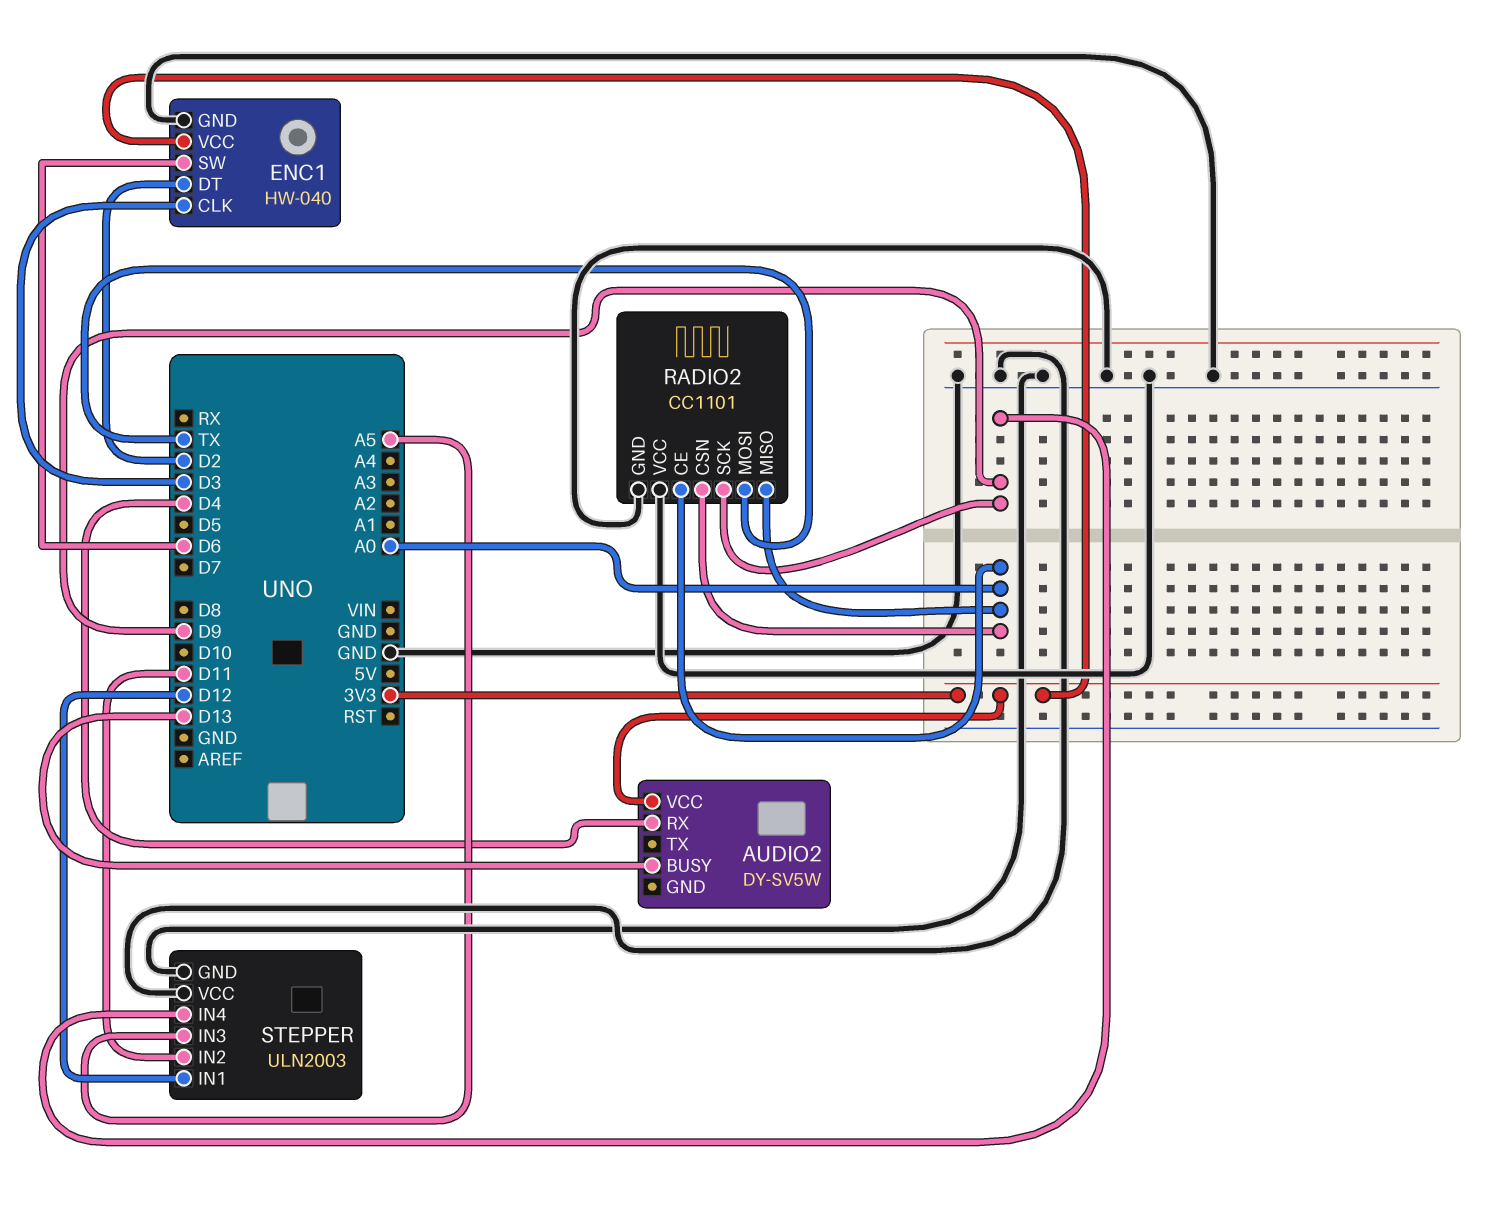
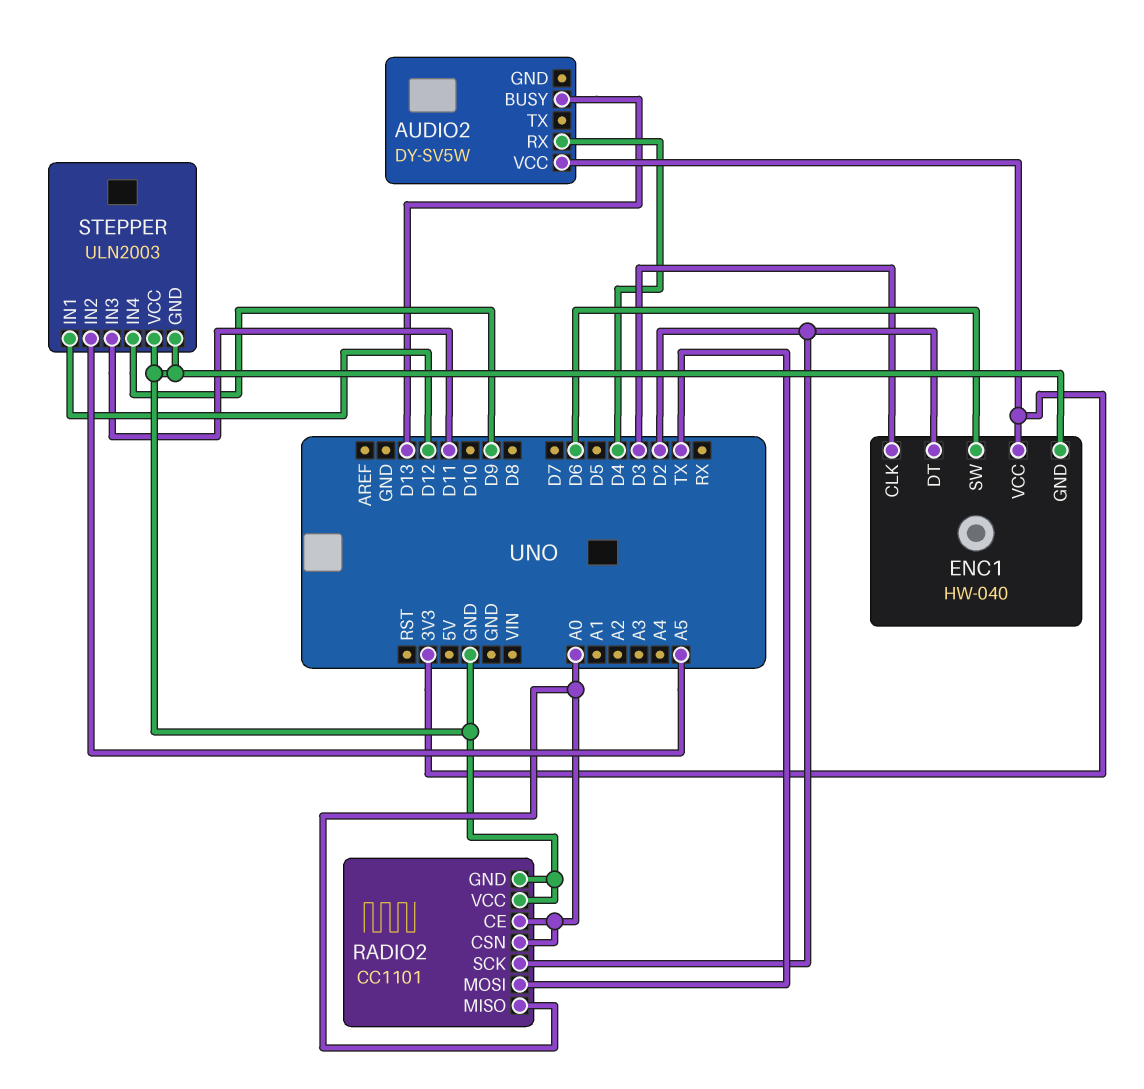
RADIO2 pin SCK: D9 -> D2
STEPPER pin IN2: D11 -> A5
STEPPER pin IN3: A5 -> D11

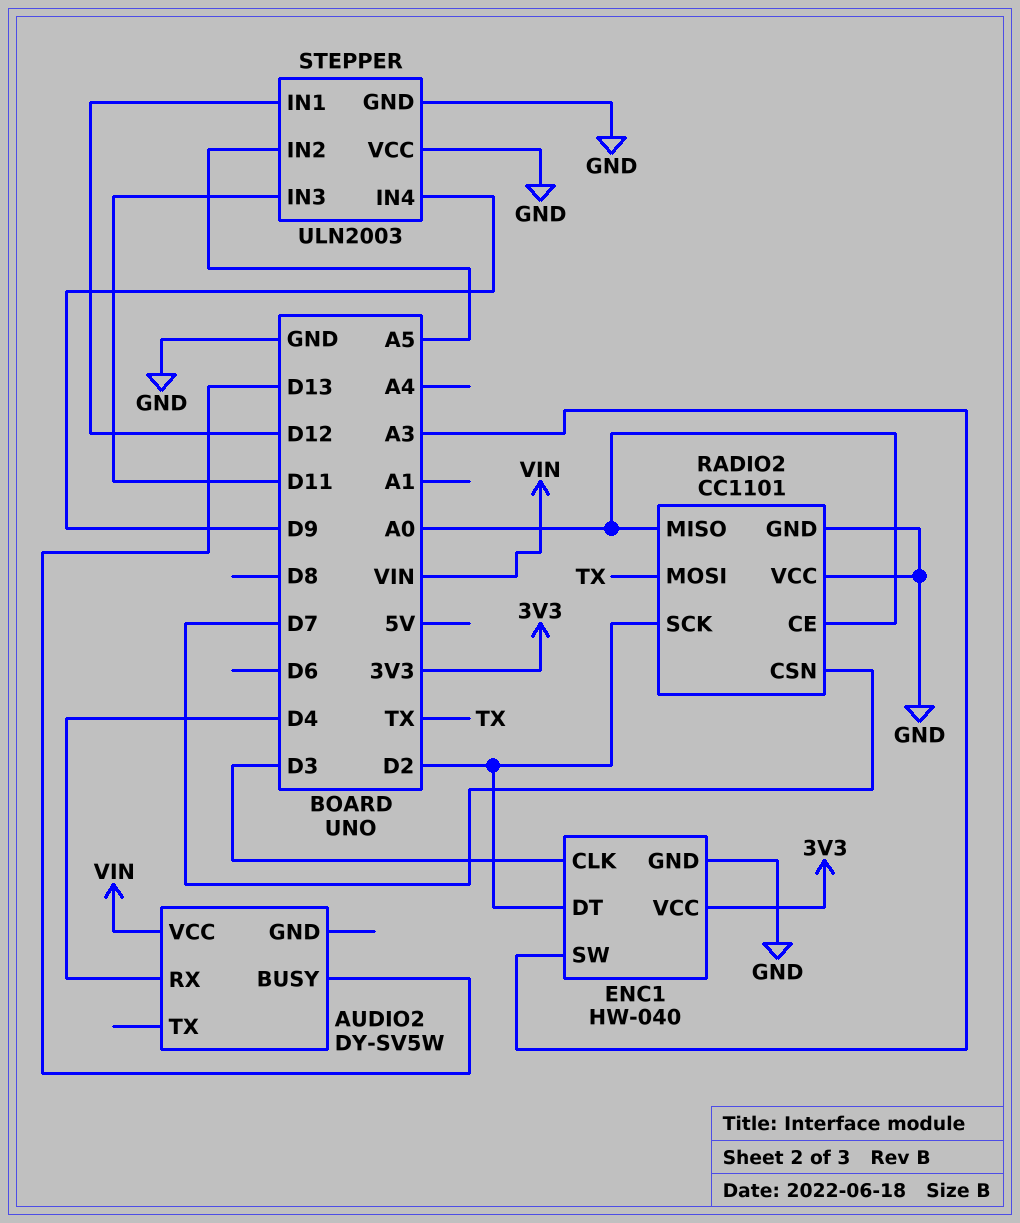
AUDIO2 pin VCC: 3V3 -> VIN
ENC1 pin SW: D6 -> A3
RADIO2 pin CSN: A0 -> D7

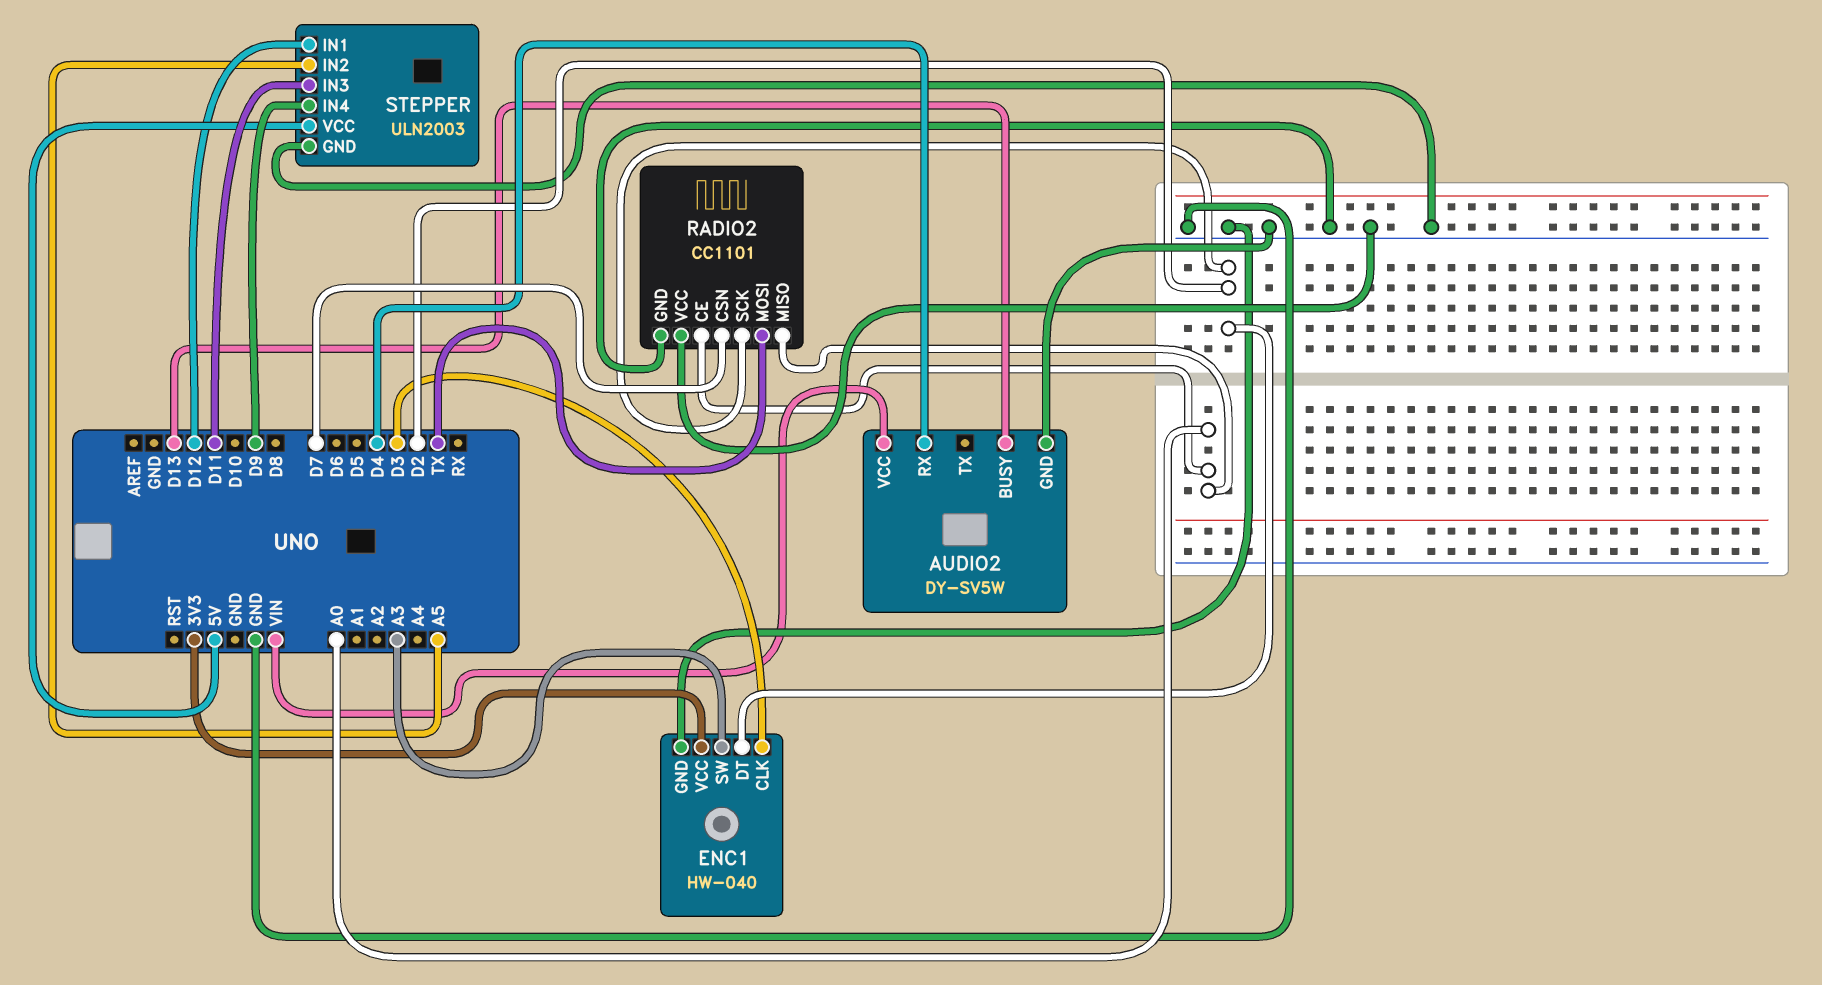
AUDIO2 pin GND: none -> GND
STEPPER pin VCC: GND -> 5V

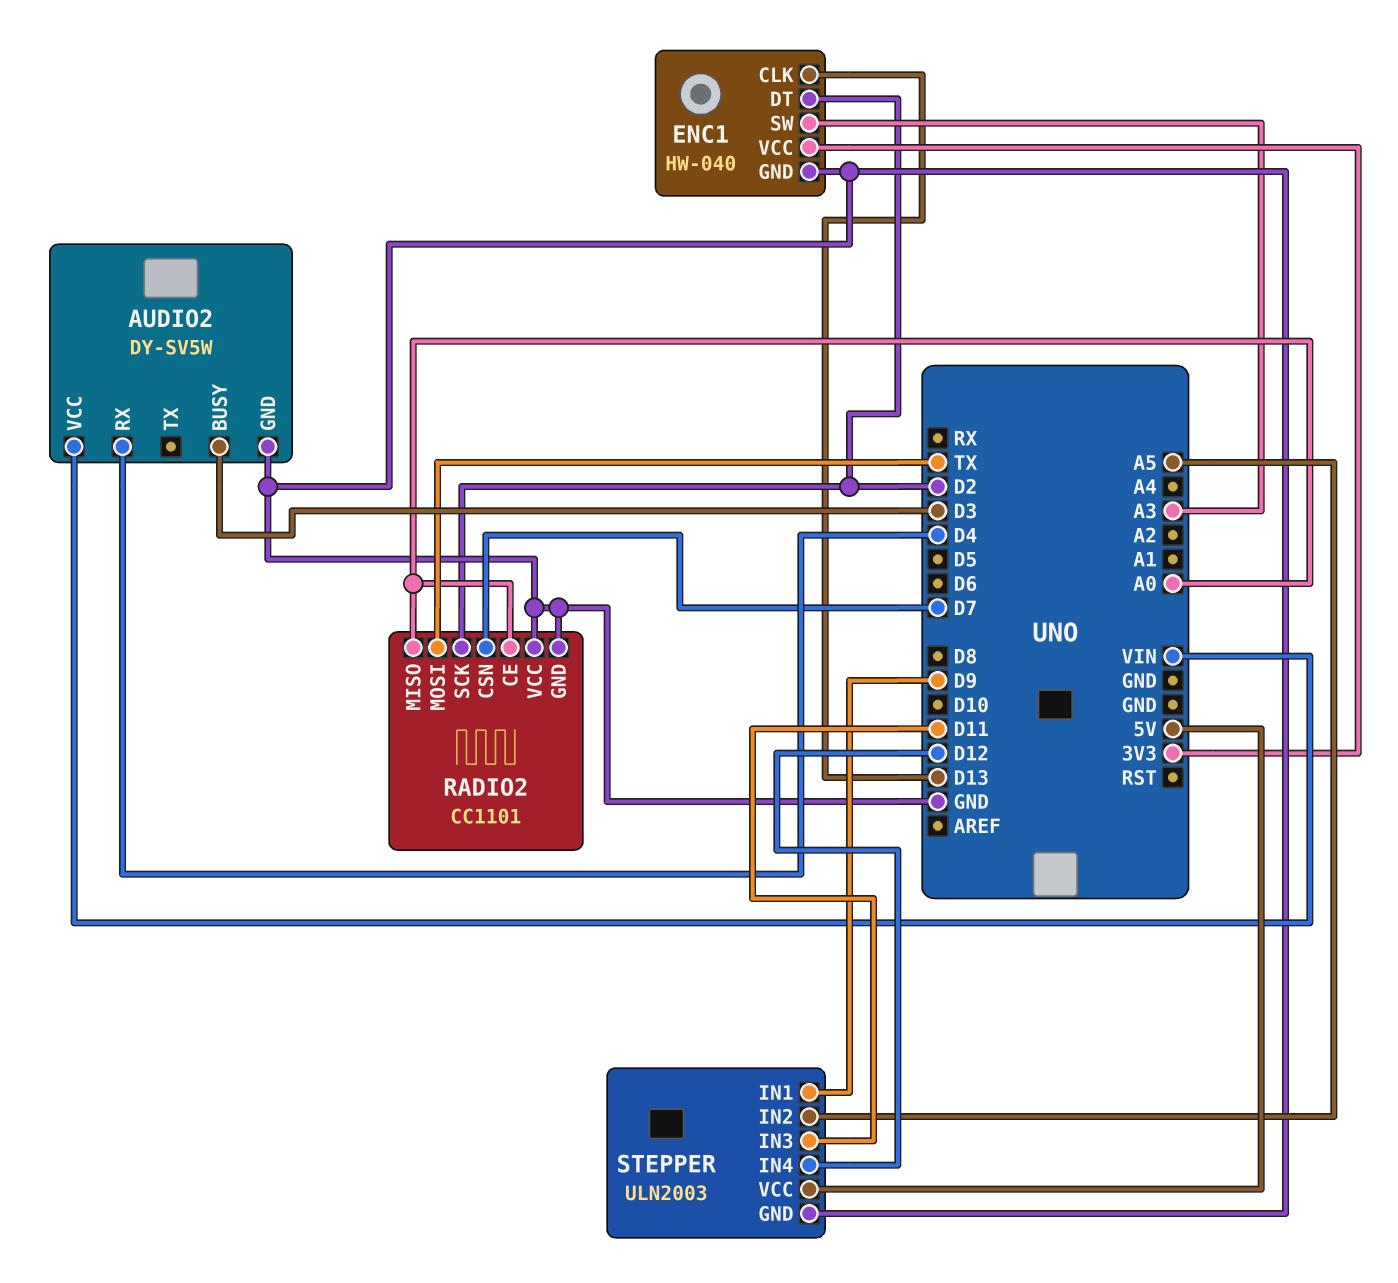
AUDIO2 pin BUSY: D13 -> D3
ENC1 pin CLK: D3 -> D13
STEPPER pin IN1: D12 -> D9
STEPPER pin IN4: D9 -> D12

